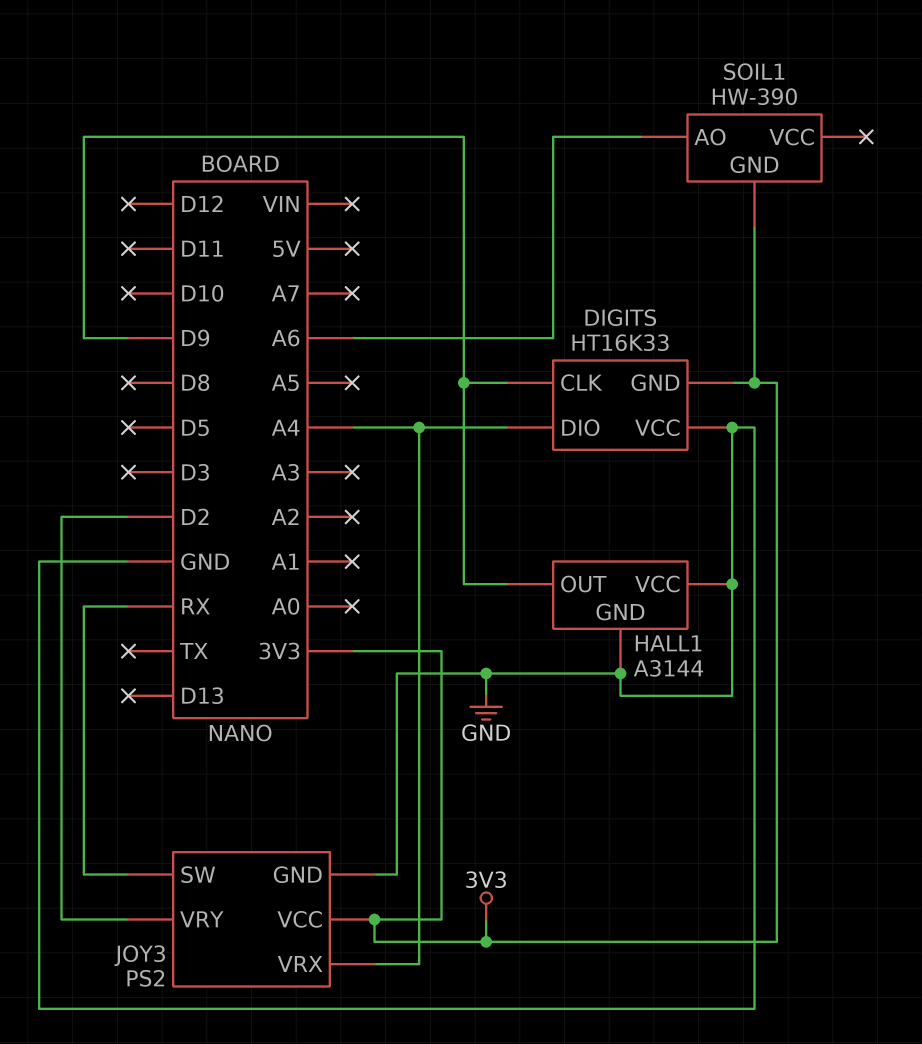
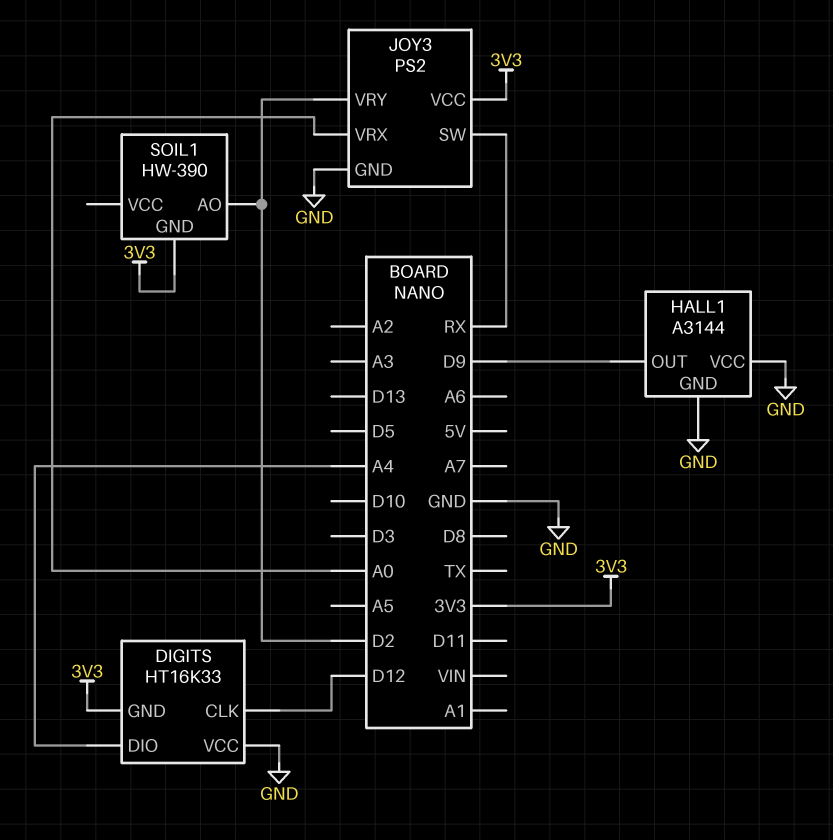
DIGITS pin CLK: D9 -> D12
JOY3 pin VRX: A4 -> A0
SOIL1 pin AO: A6 -> D2

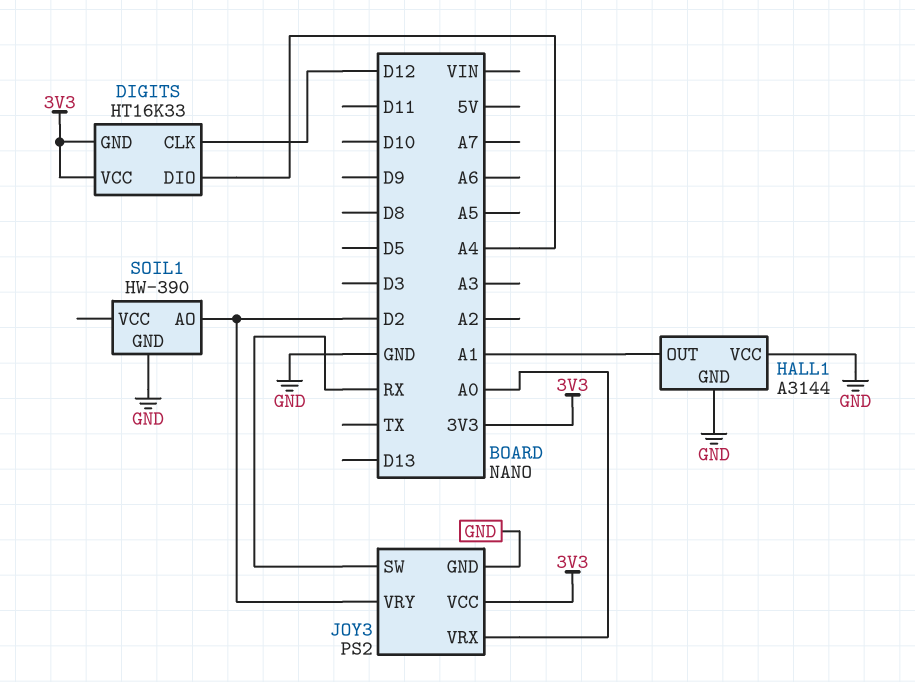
DIGITS pin VCC: GND -> 3V3
HALL1 pin OUT: D9 -> A1
SOIL1 pin GND: 3V3 -> GND

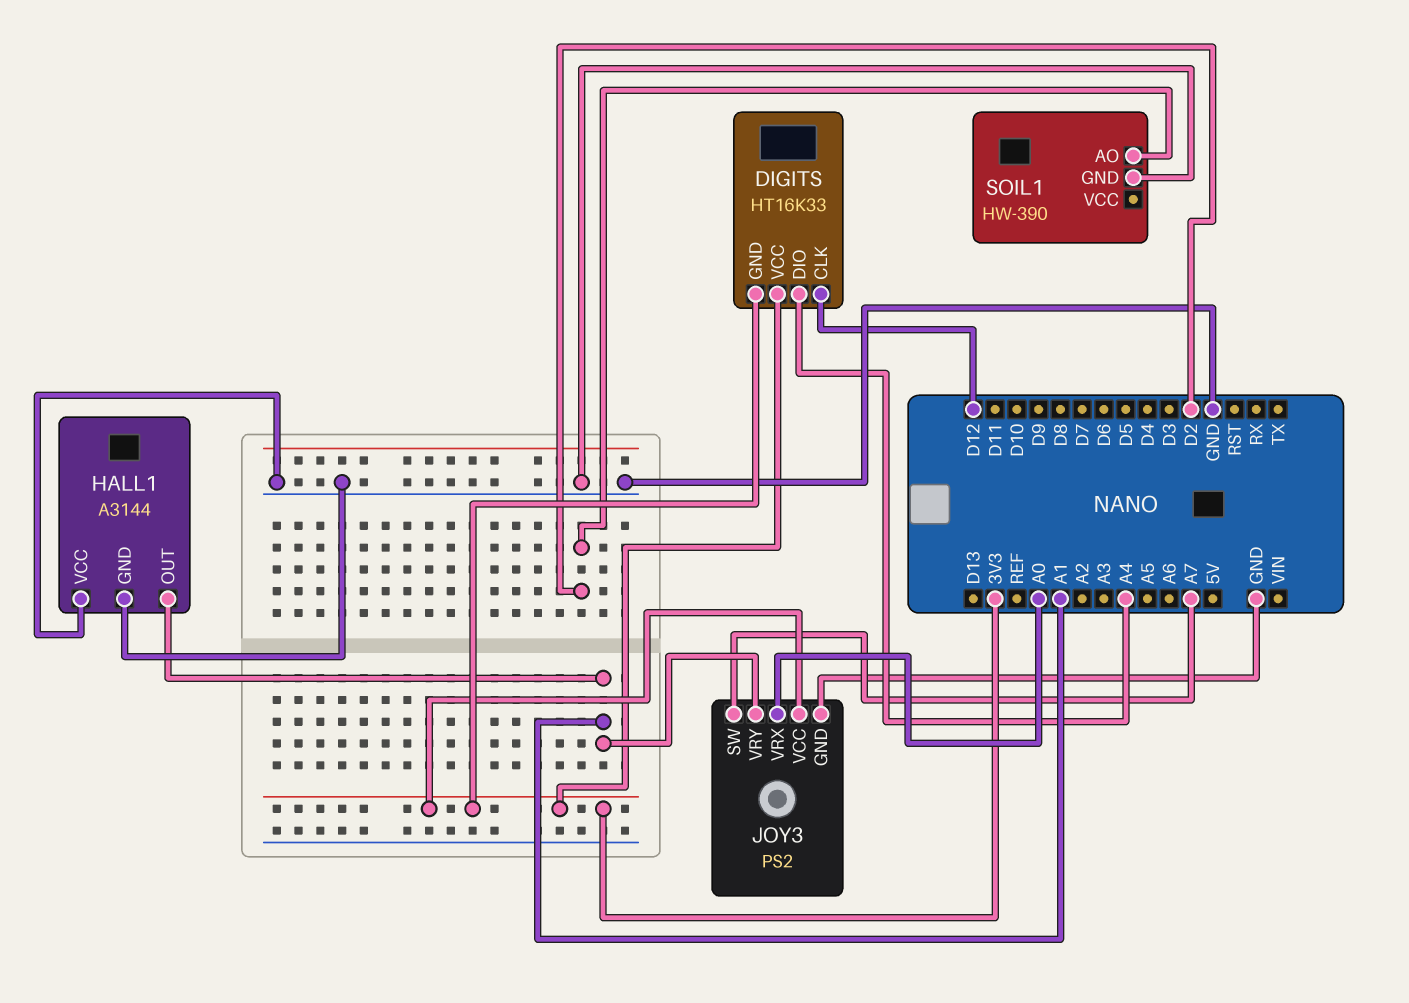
JOY3 pin SW: RX -> A7
JOY3 pin VRY: D2 -> A1

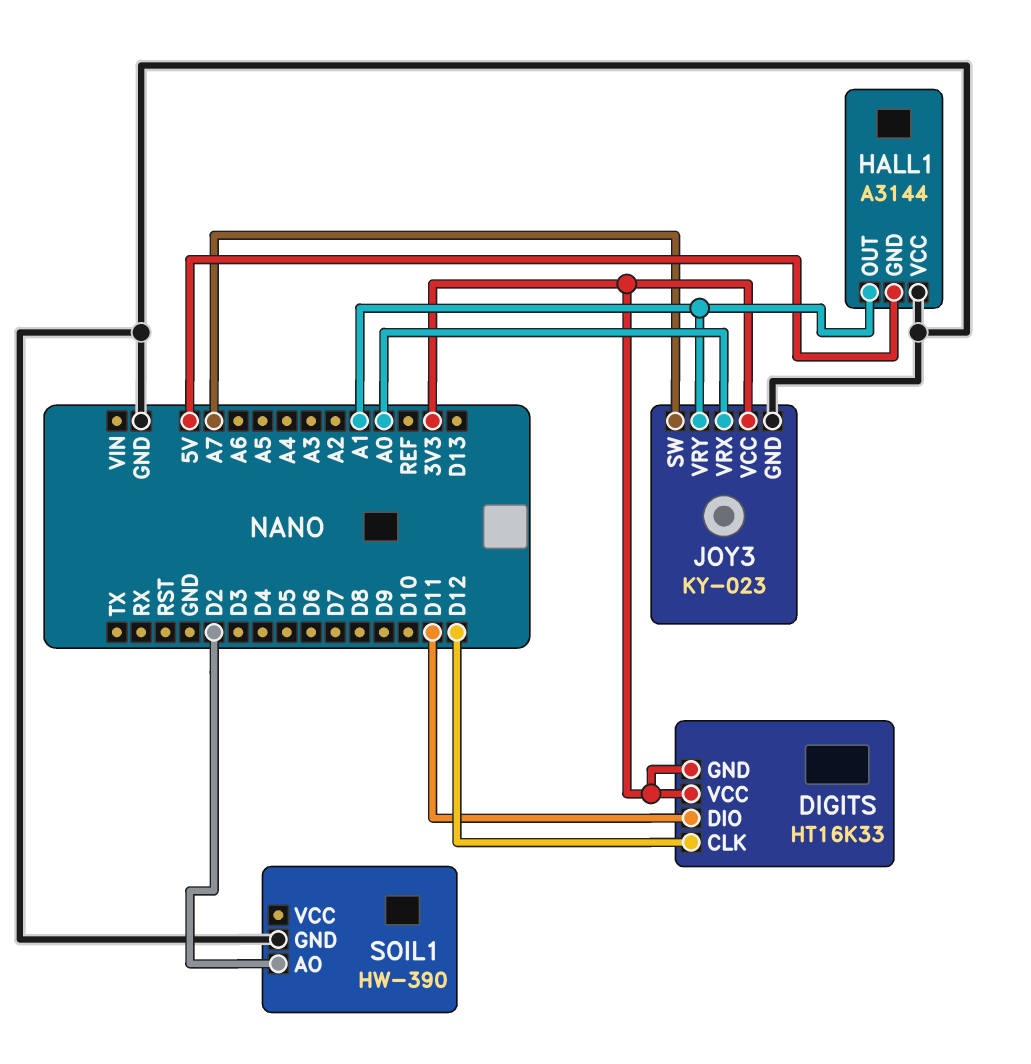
DIGITS pin DIO: A4 -> D11
HALL1 pin GND: GND -> 5V
JOY3: PS2 -> KY-023

